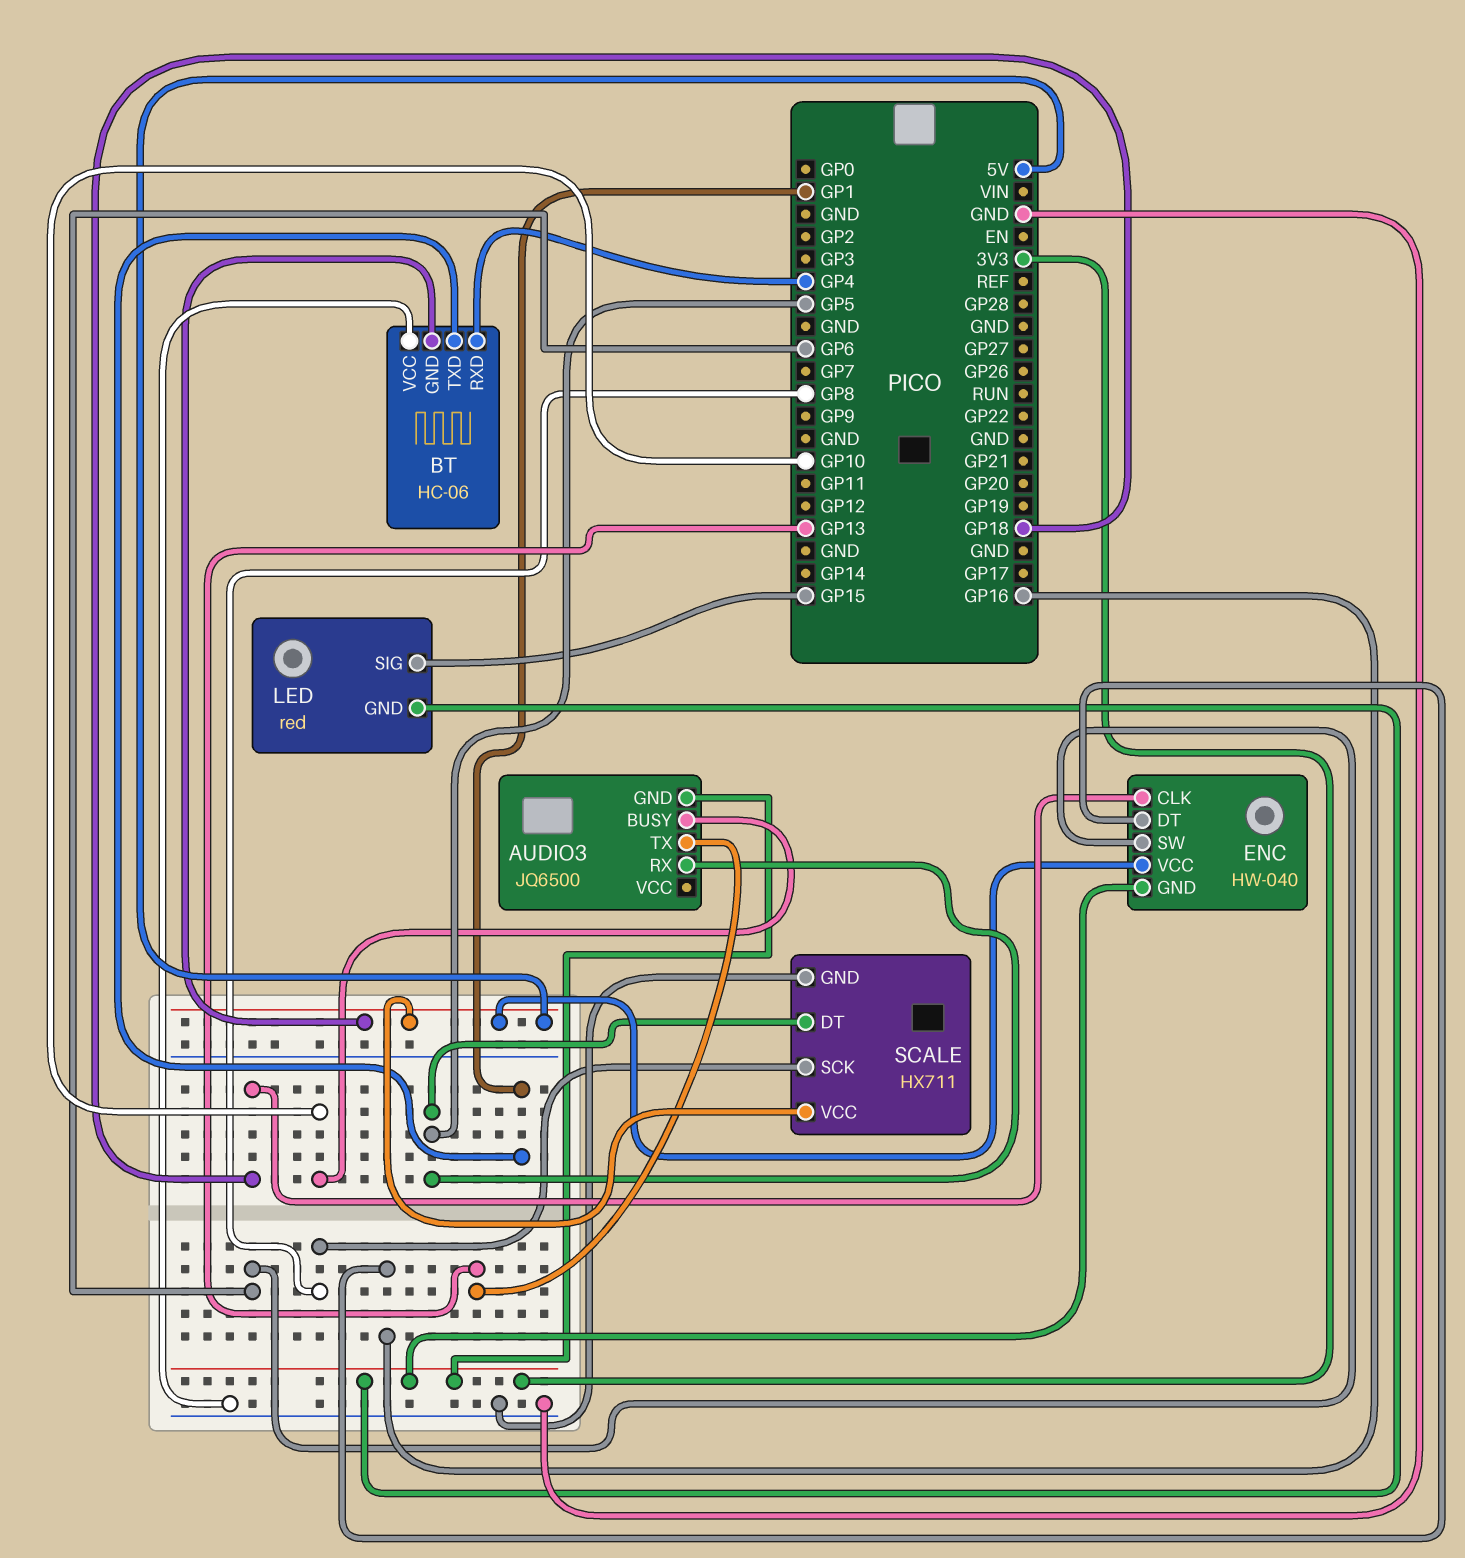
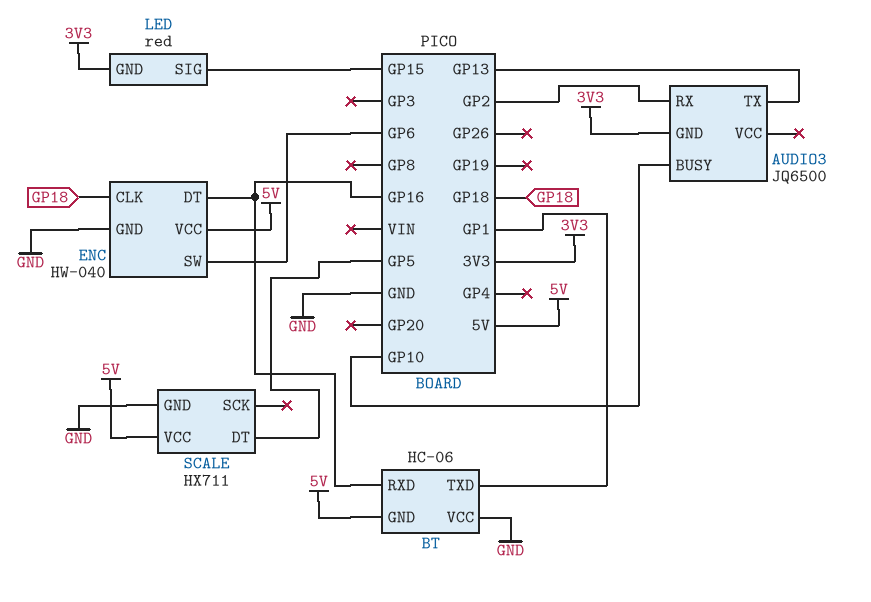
AUDIO3 pin RX: GP5 -> GP2
BT pin RXD: GP4 -> GP16
ENC pin GND: 3V3 -> GND
SCALE pin SCK: GP8 -> none

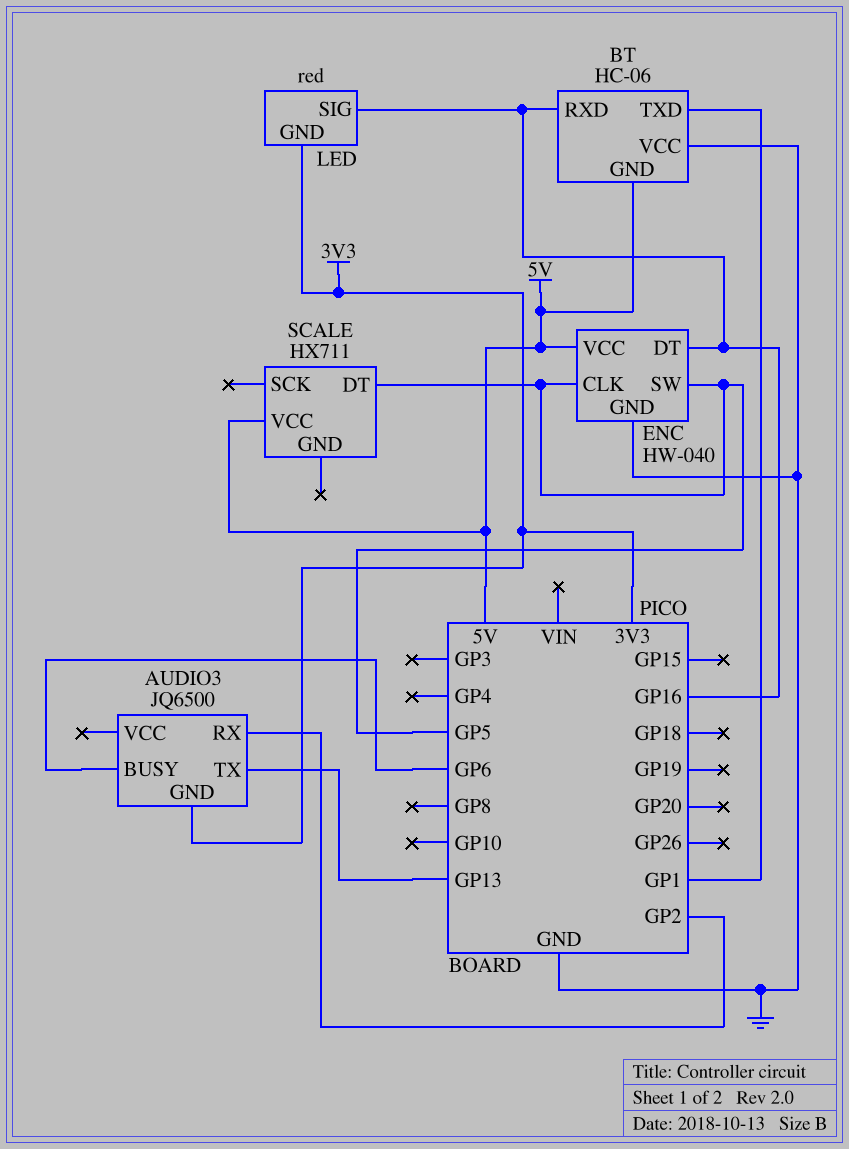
AUDIO3 pin BUSY: GP10 -> GP6
ENC pin CLK: GP18 -> GP5
ENC pin SW: GP6 -> GP5
LED pin SIG: GP15 -> GP16
SCALE pin GND: GND -> none

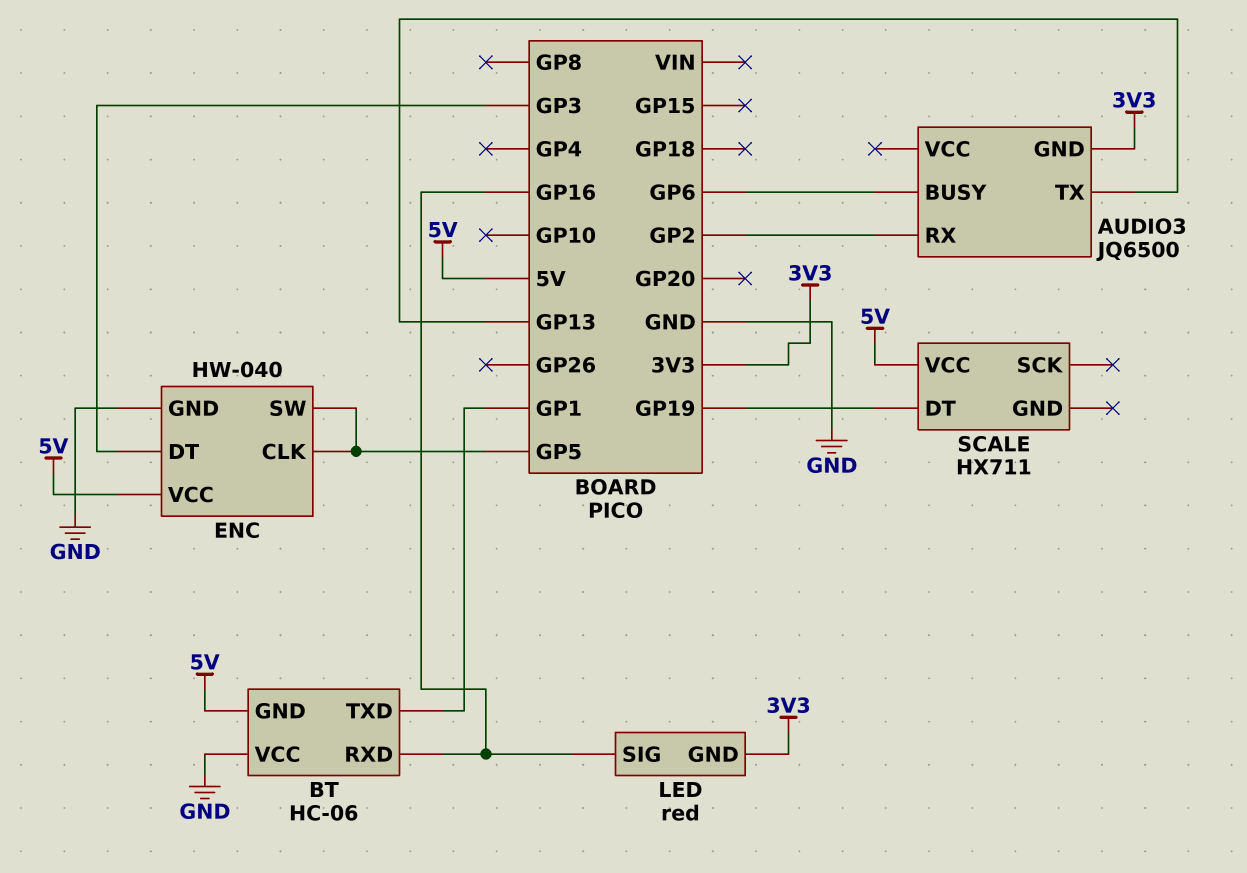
ENC pin DT: GP16 -> GP3
SCALE pin DT: GP5 -> GP19

